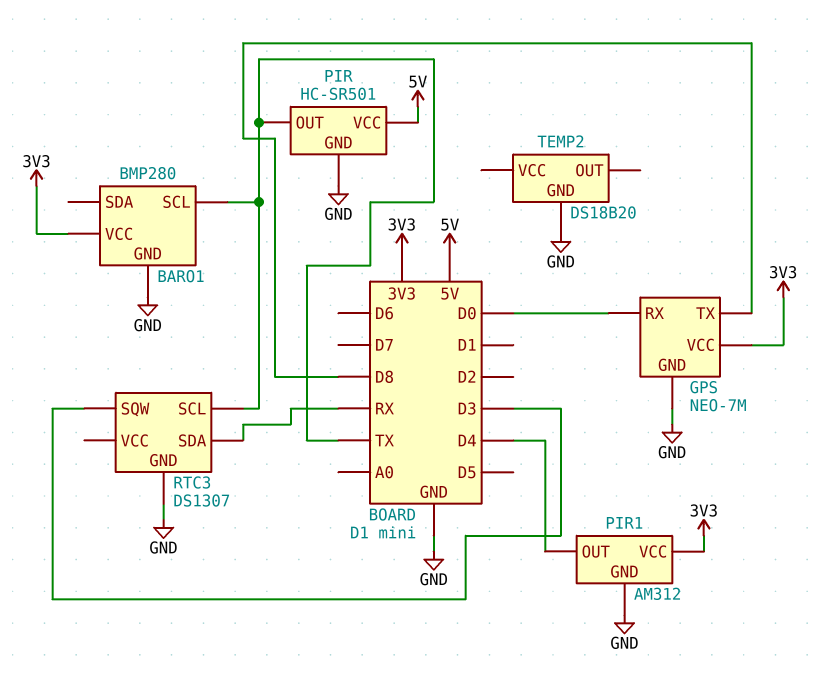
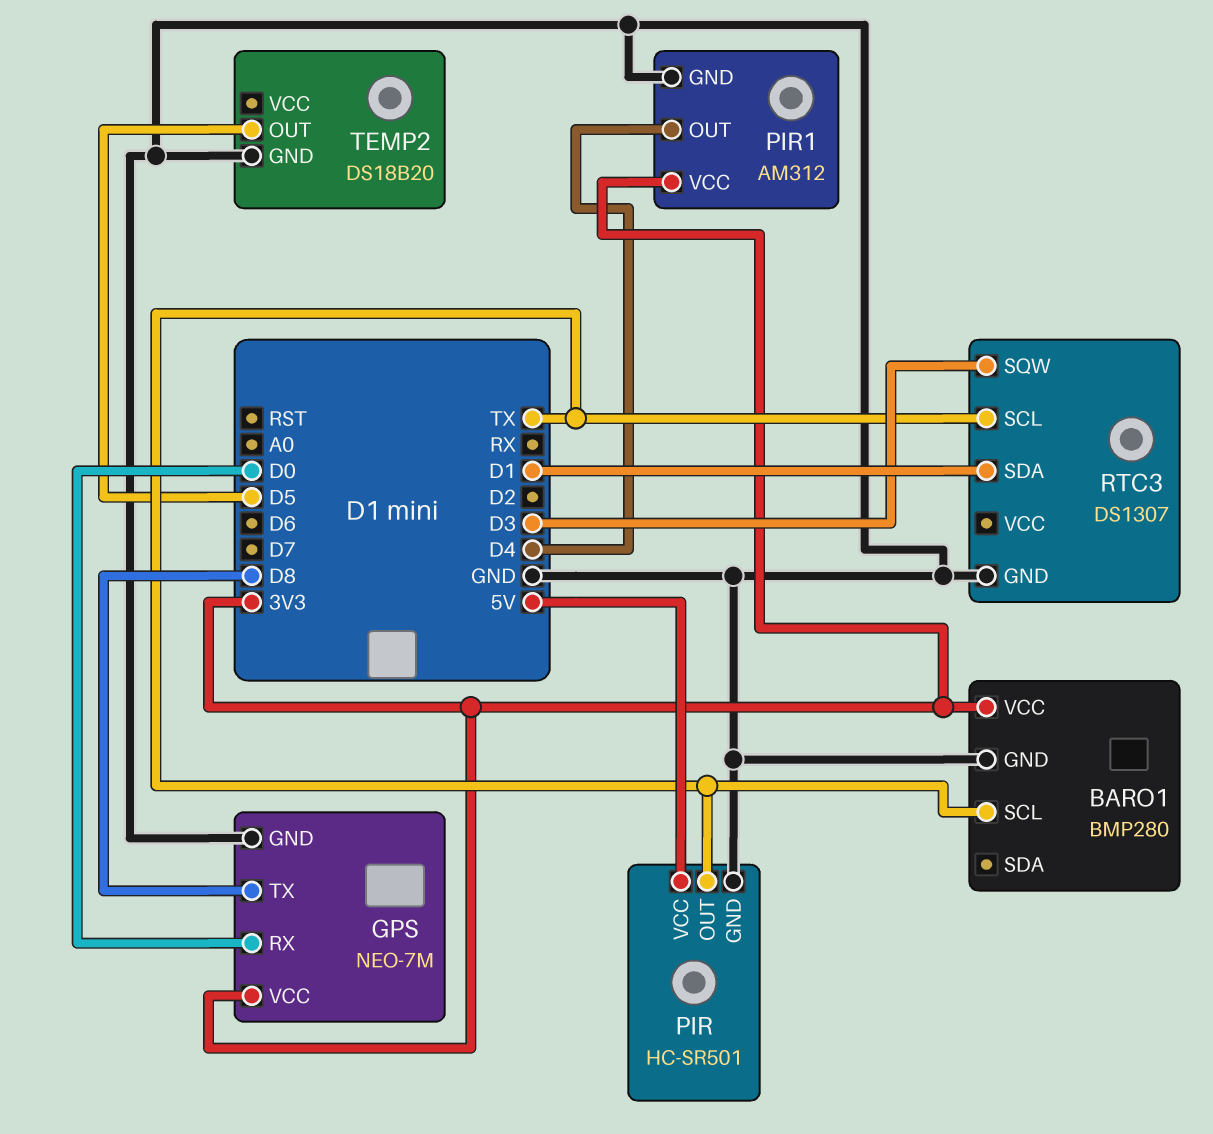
RTC3 pin SDA: RX -> D1
TEMP2 pin OUT: none -> D5

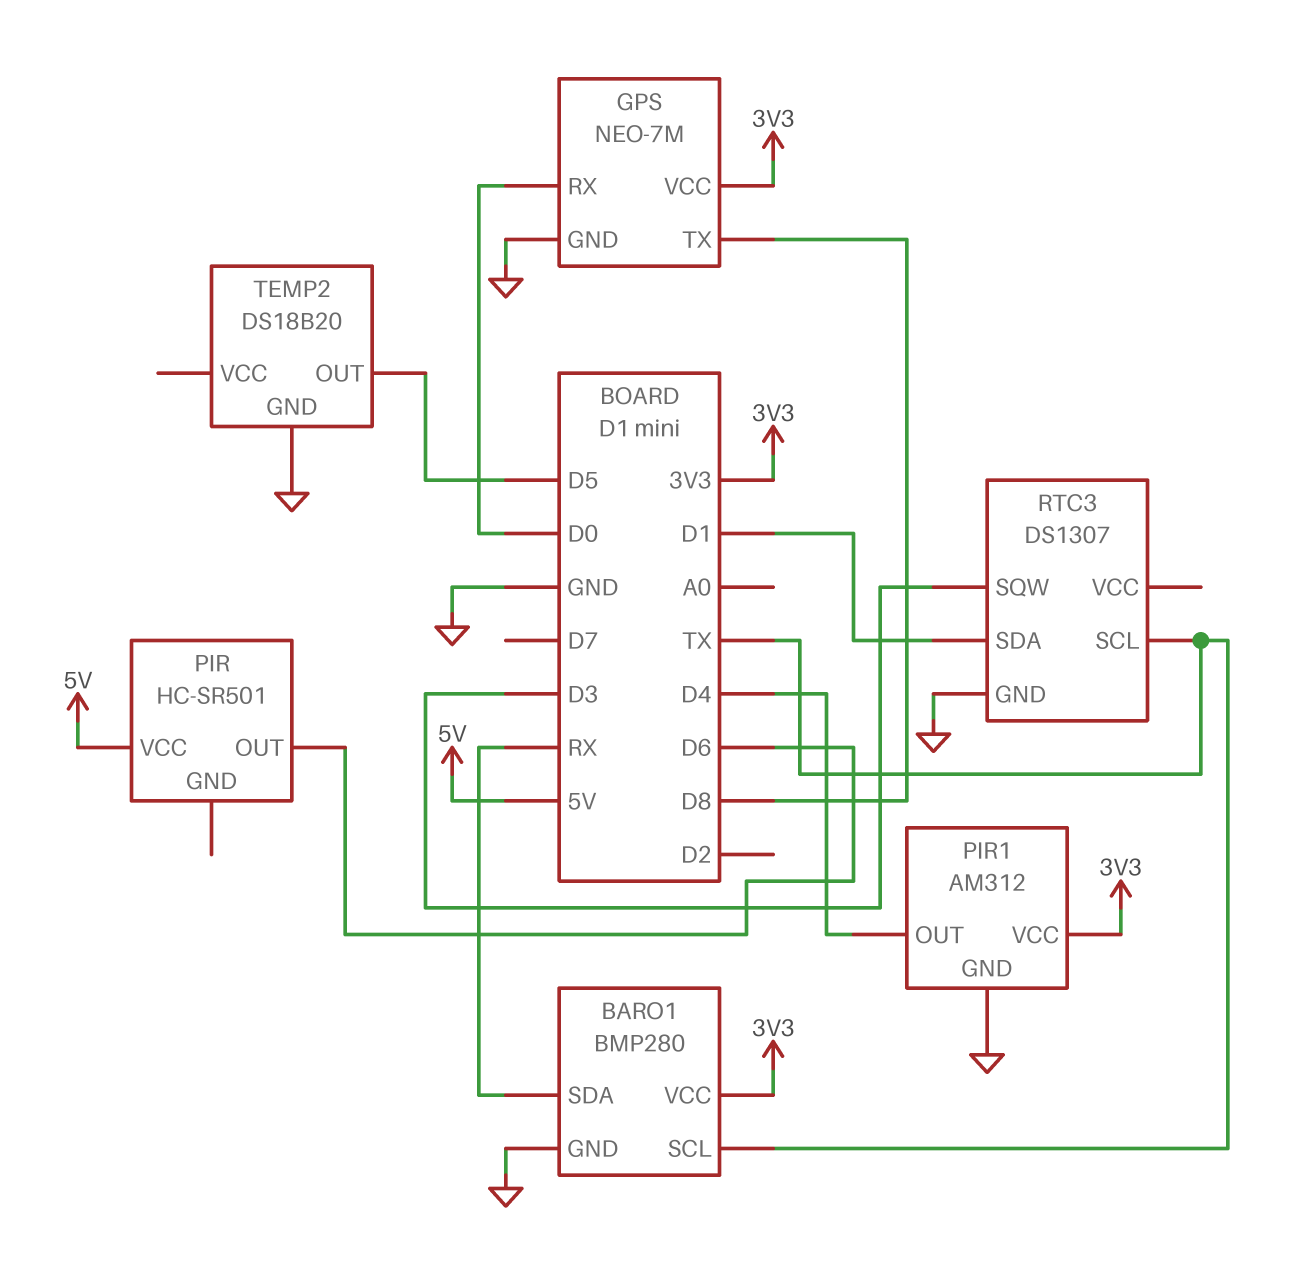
BARO1 pin SDA: none -> RX
PIR pin GND: GND -> none
PIR pin OUT: TX -> D6

